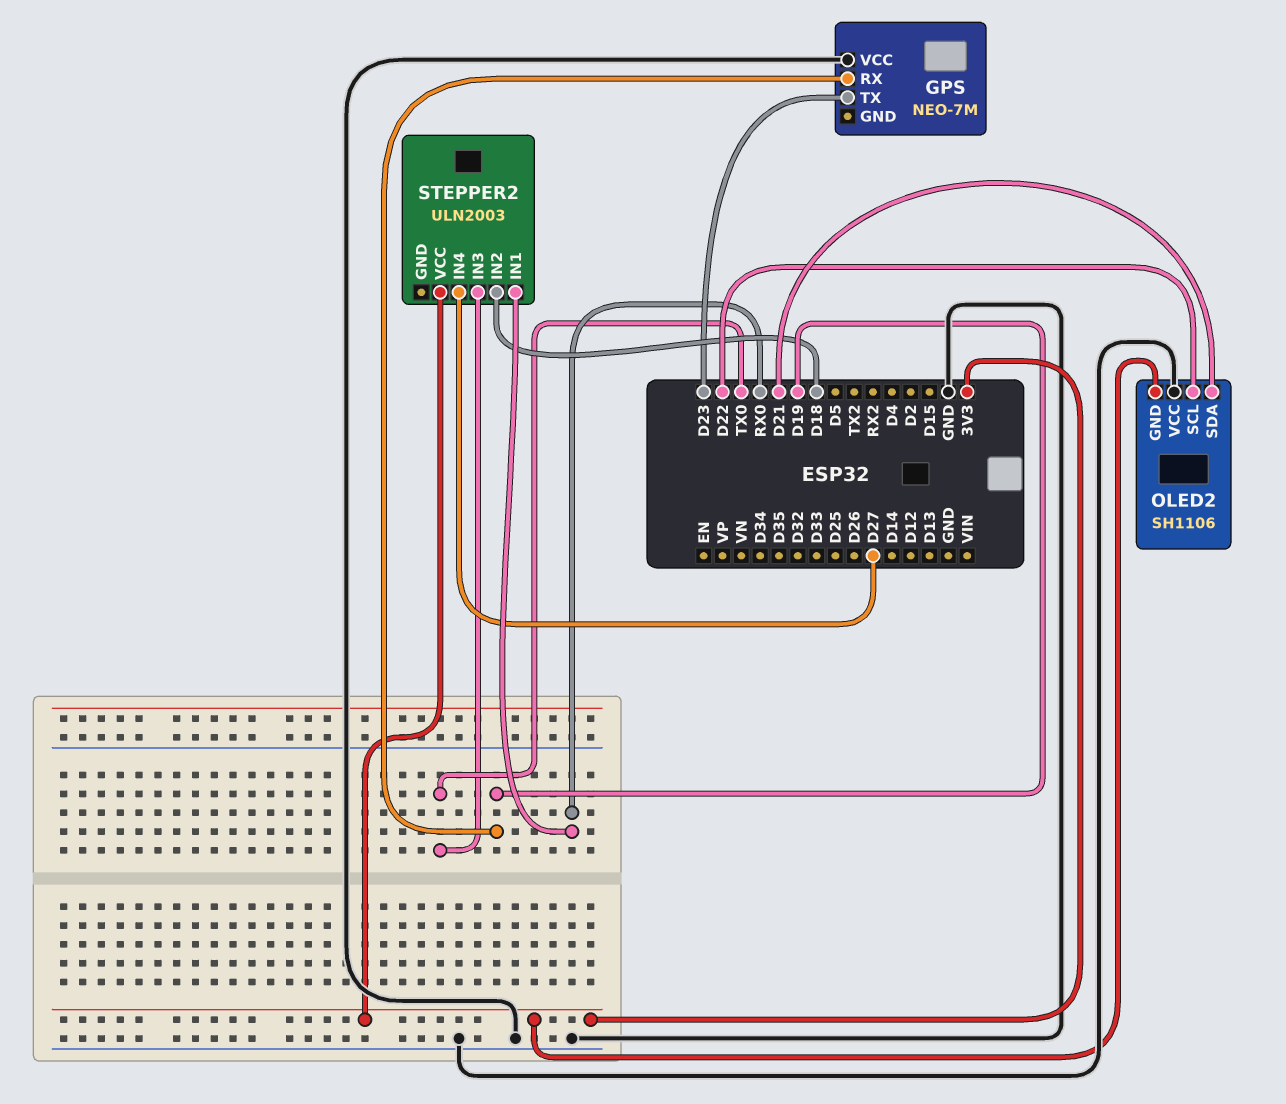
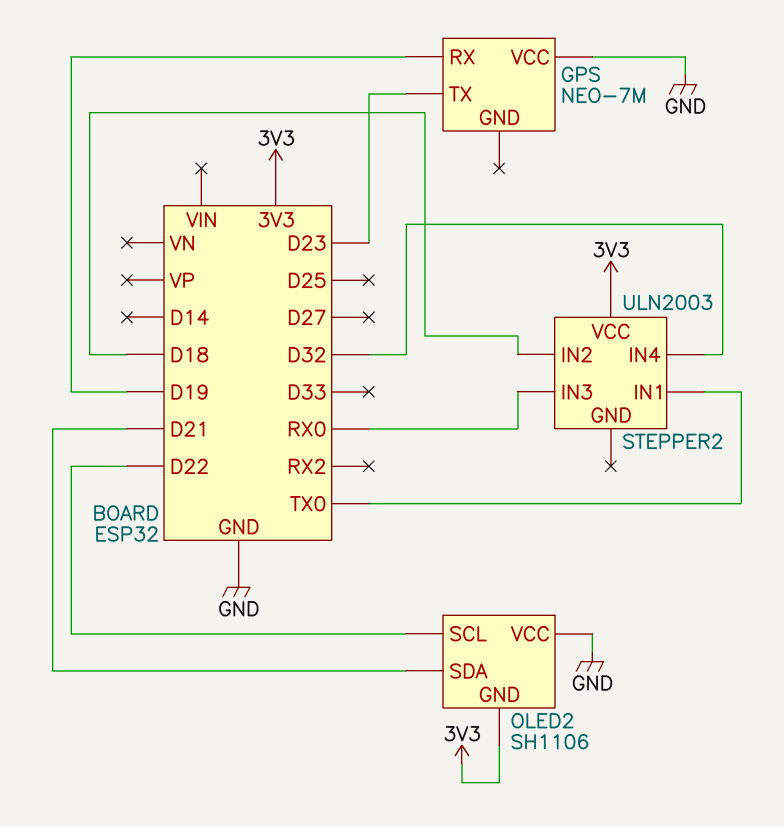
STEPPER2 pin IN1: RX0 -> TX0
STEPPER2 pin IN3: TX0 -> RX0
STEPPER2 pin IN4: D27 -> D32

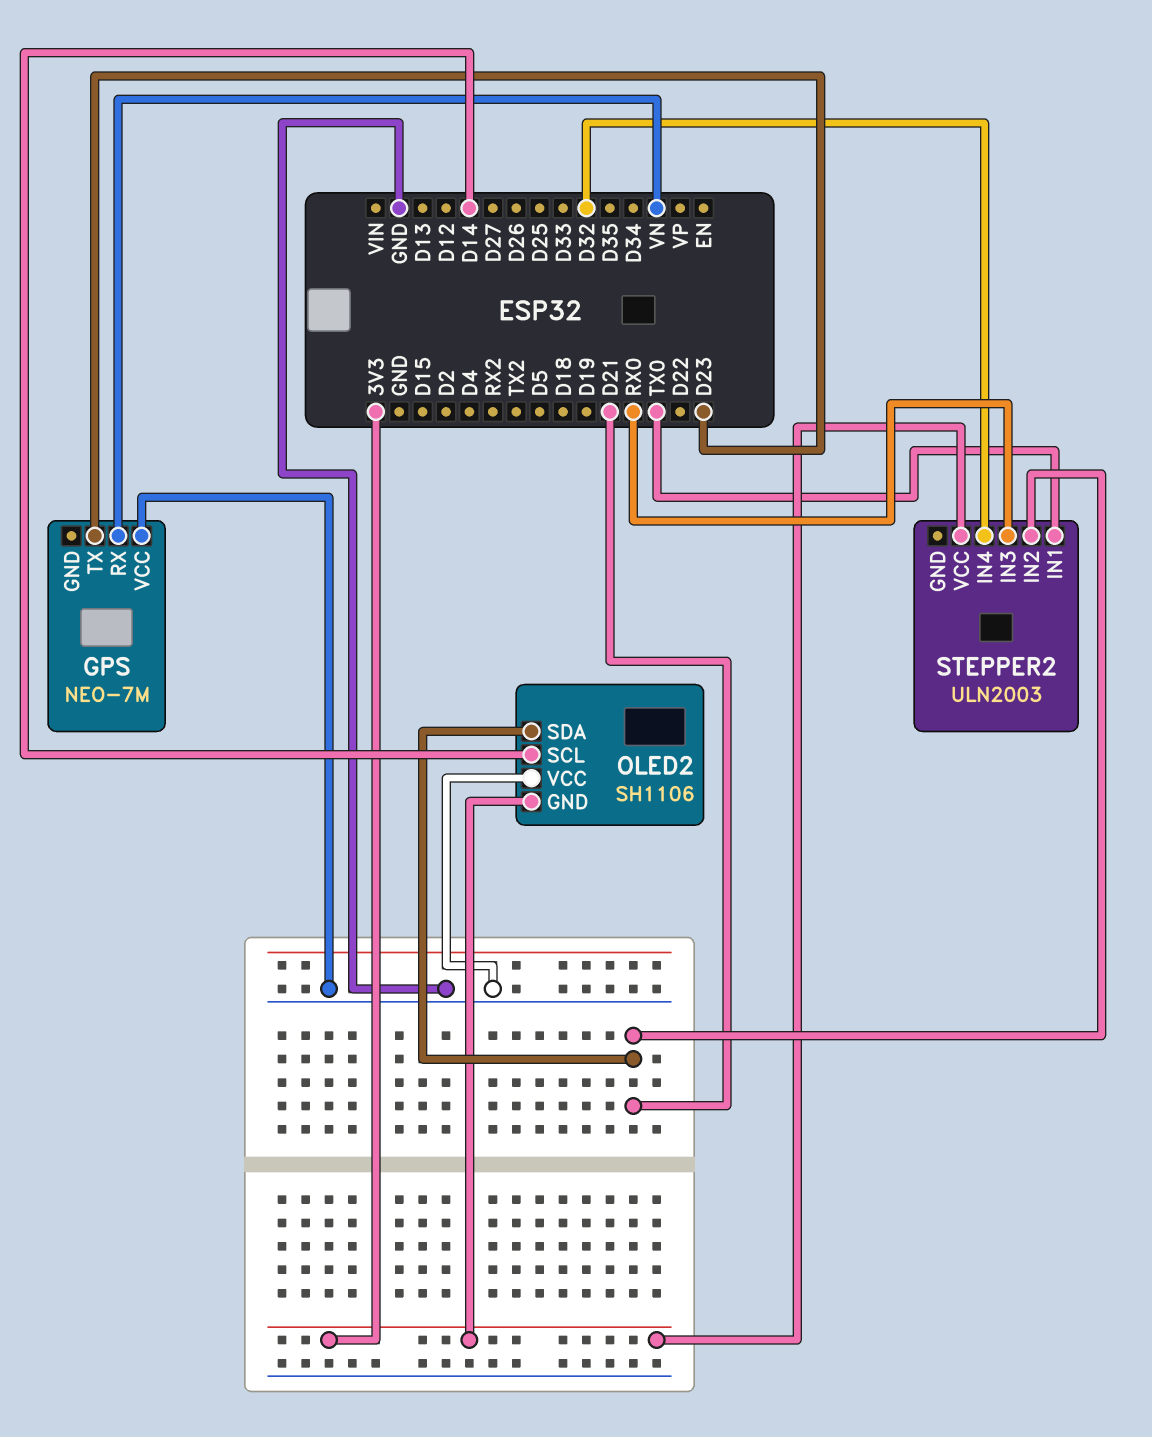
GPS pin RX: D19 -> VN
OLED2 pin SCL: D22 -> D14
STEPPER2 pin IN2: D18 -> D21

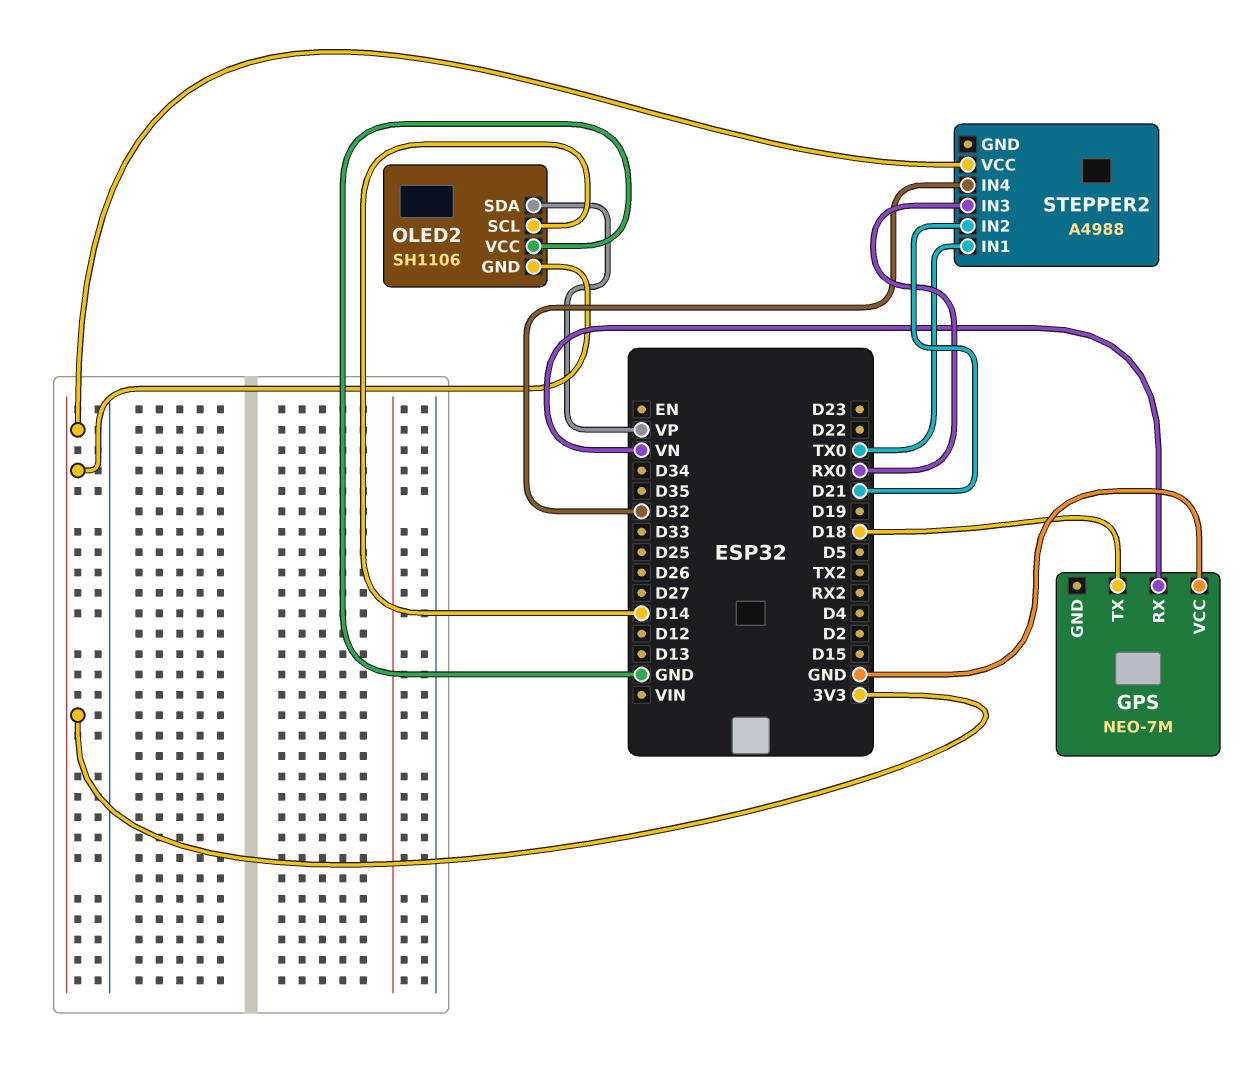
GPS pin TX: D23 -> D18
OLED2 pin SDA: D21 -> VP
STEPPER2: ULN2003 -> A4988

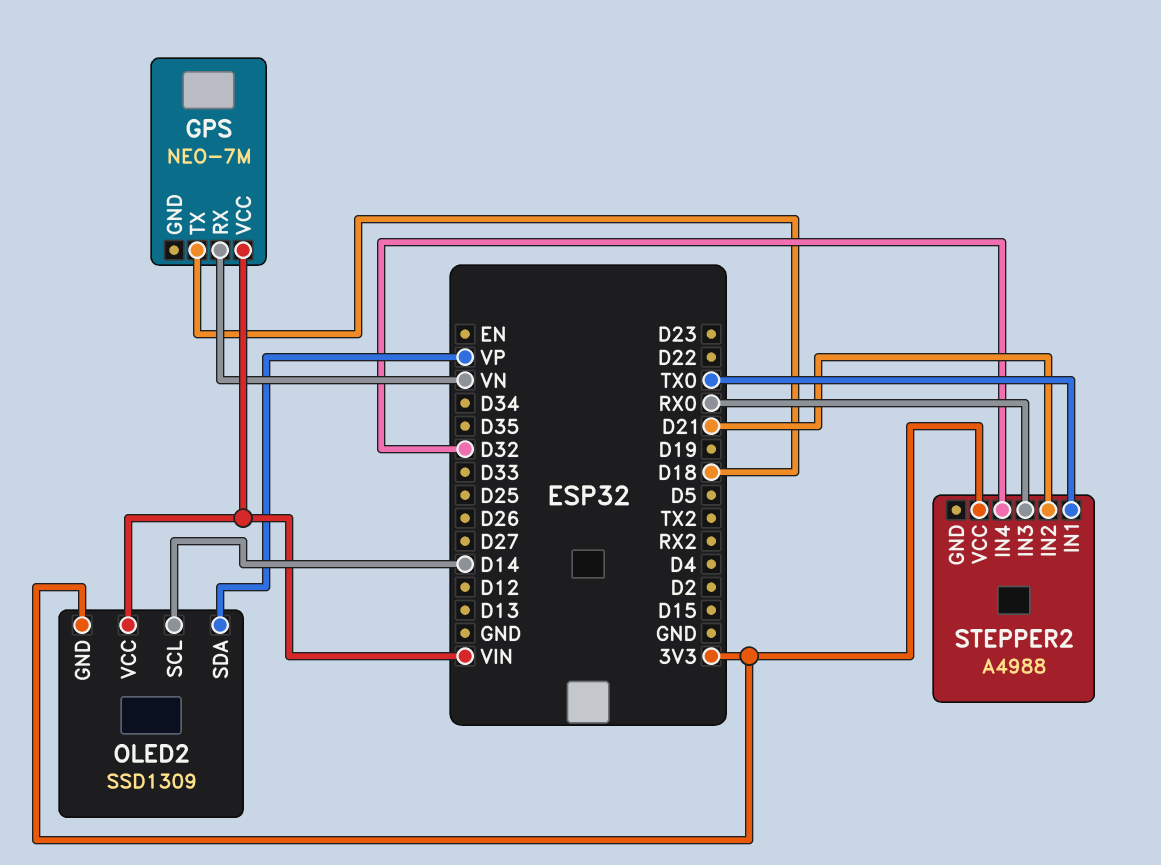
GPS pin VCC: GND -> VIN
OLED2: SH1106 -> SSD1309
OLED2 pin VCC: GND -> VIN

